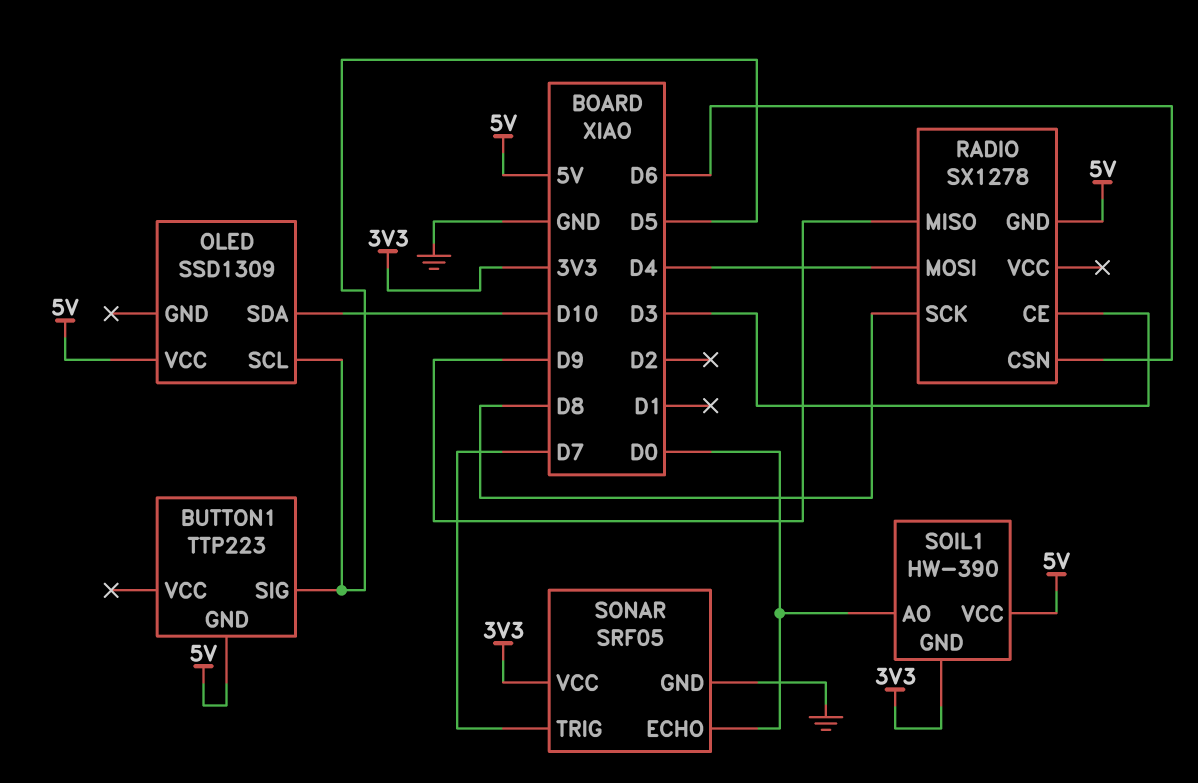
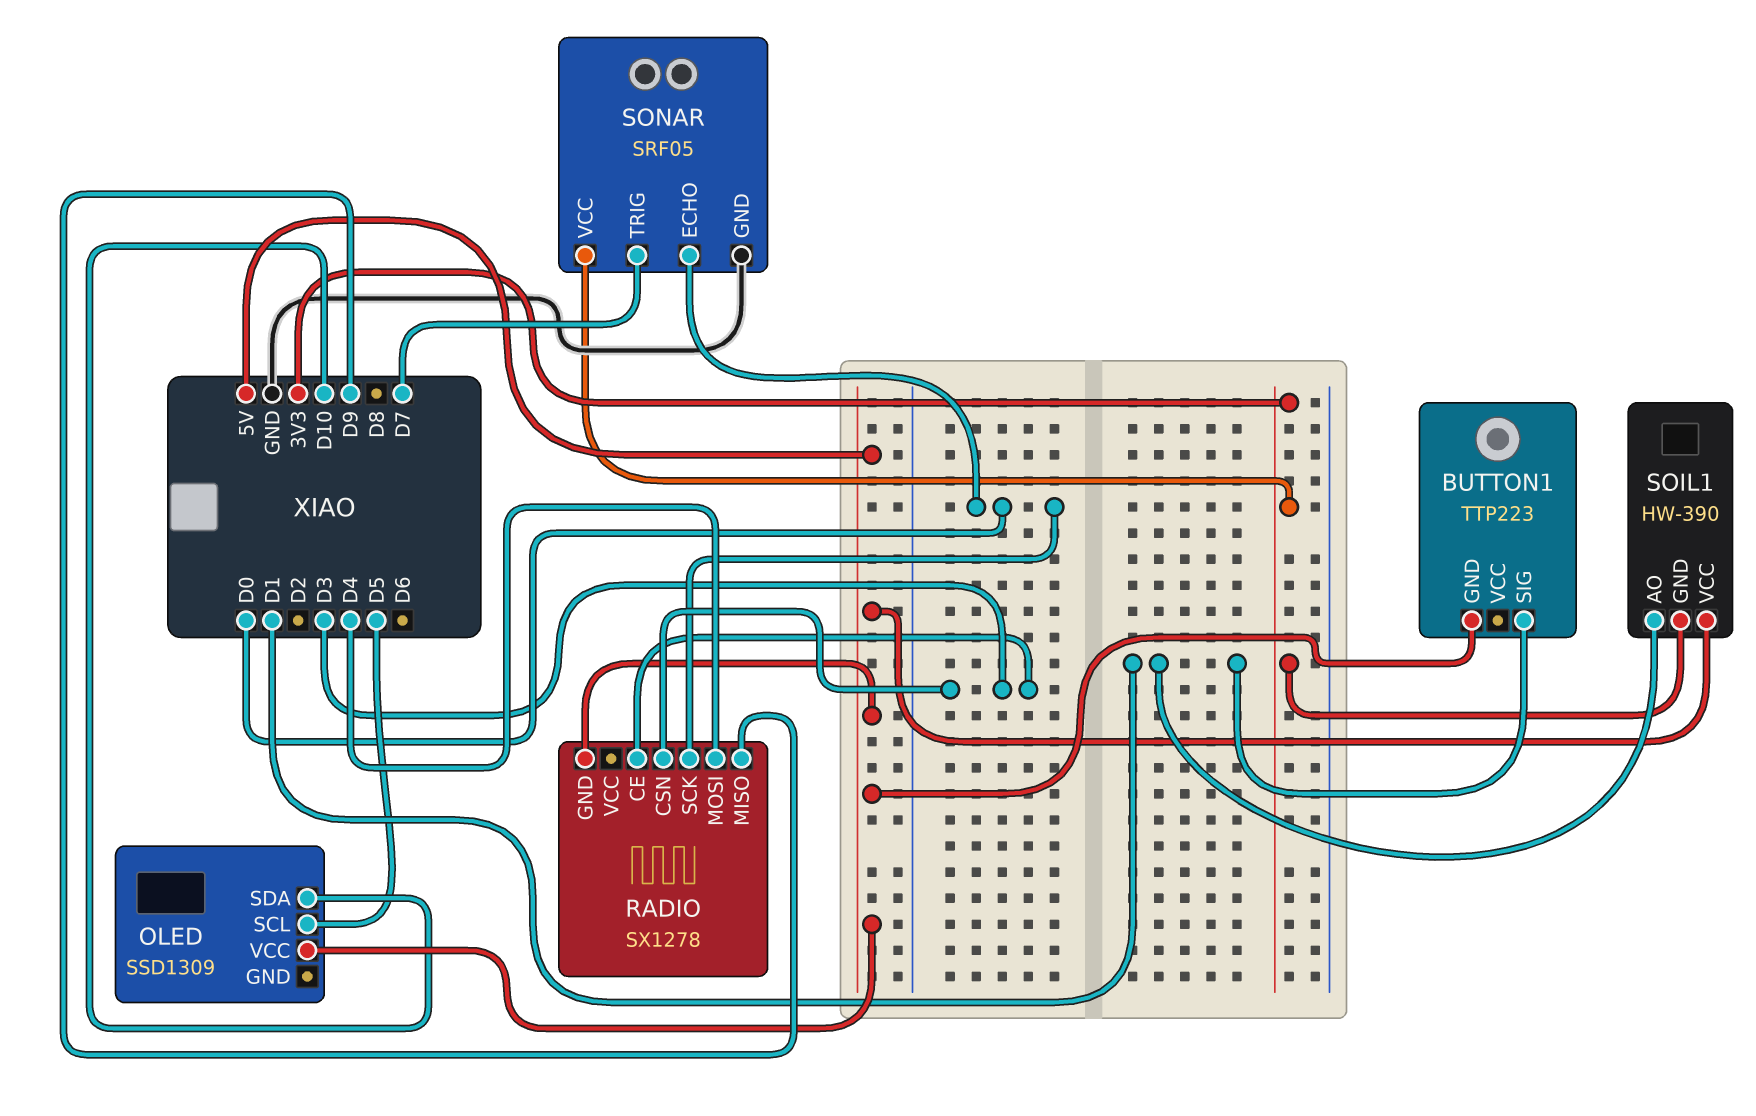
BUTTON1 pin SIG: D5 -> D1
RADIO pin CSN: D6 -> D3
RADIO pin SCK: D8 -> D0
SOIL1 pin AO: D0 -> D1

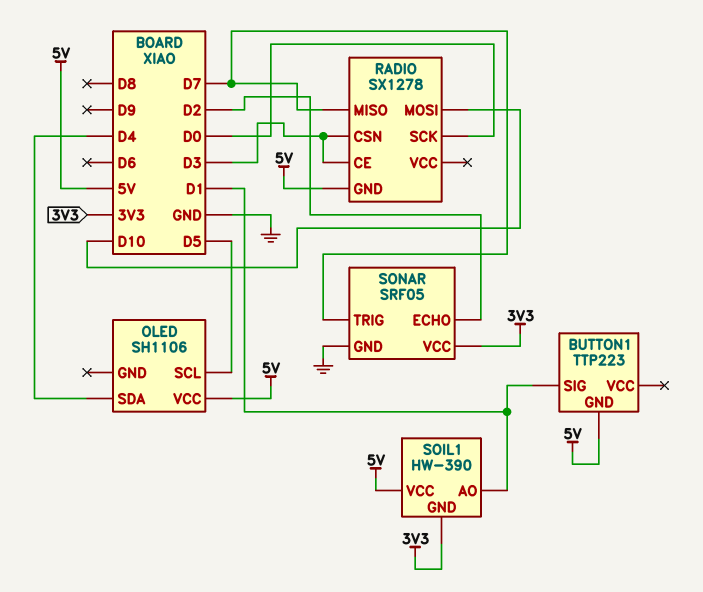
OLED: SSD1309 -> SH1106
OLED pin SDA: D10 -> D4
RADIO pin MISO: D9 -> D7
RADIO pin MOSI: D4 -> D10
SONAR pin ECHO: D0 -> D2

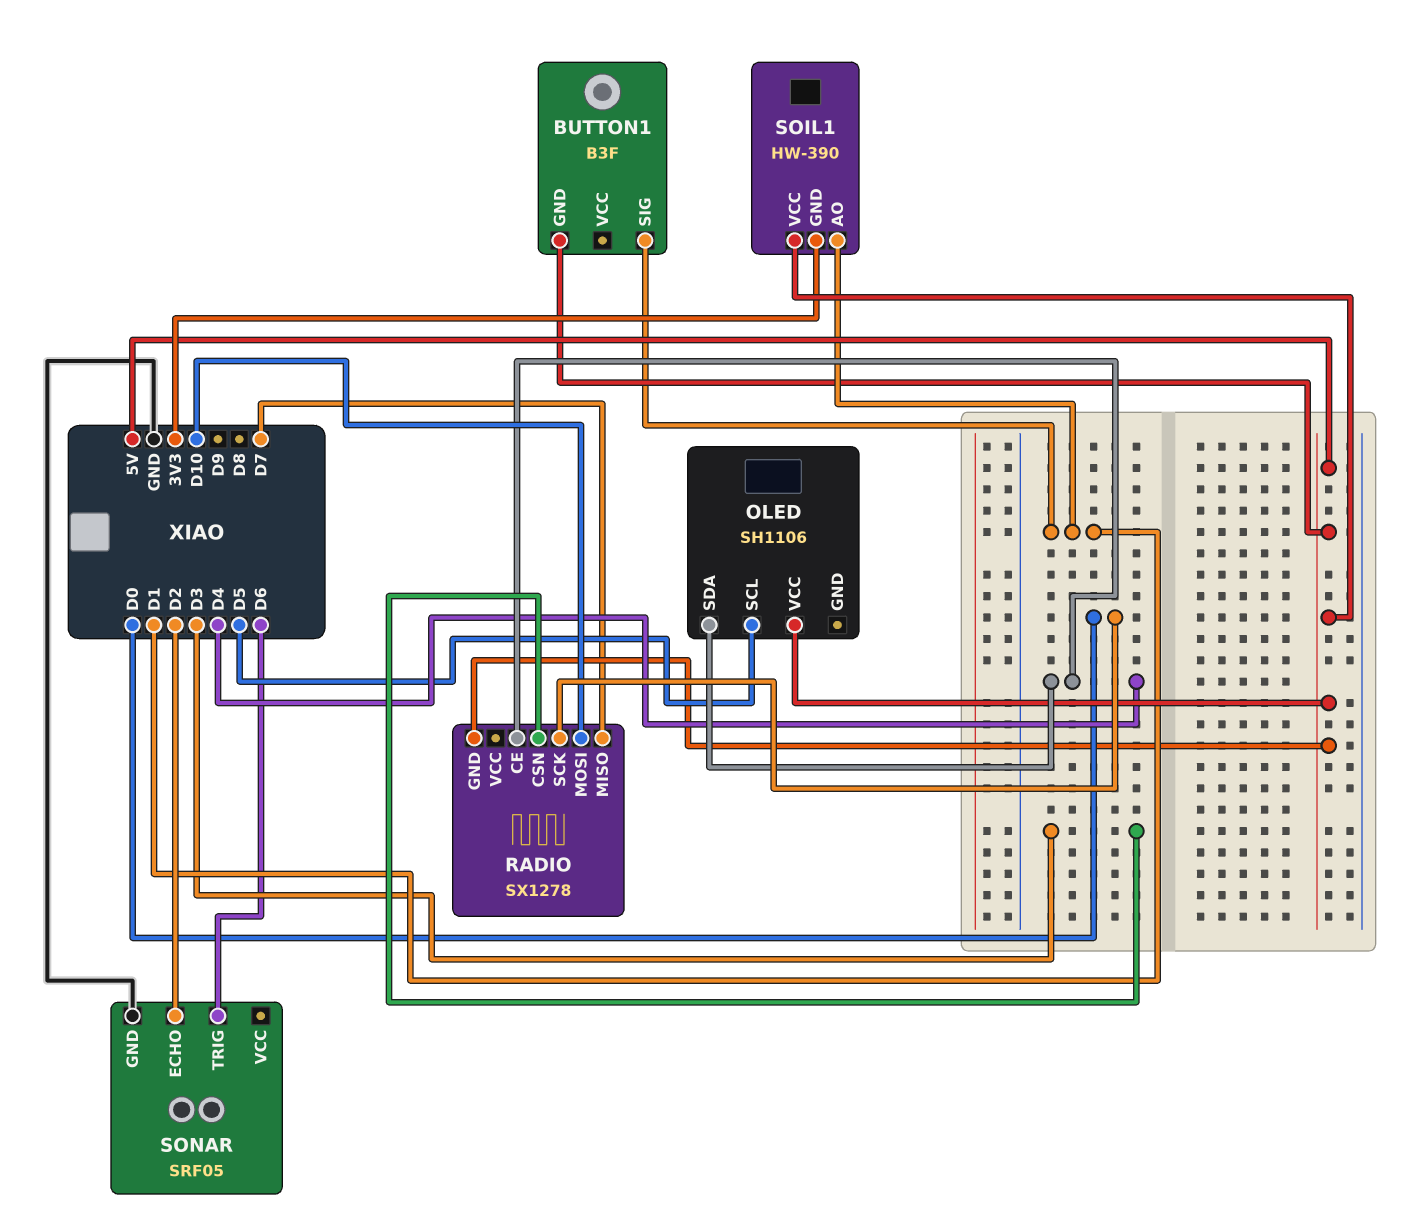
BUTTON1: TTP223 -> B3F
RADIO pin CE: D3 -> D4
SONAR pin TRIG: D7 -> D6
SONAR pin VCC: 3V3 -> none

